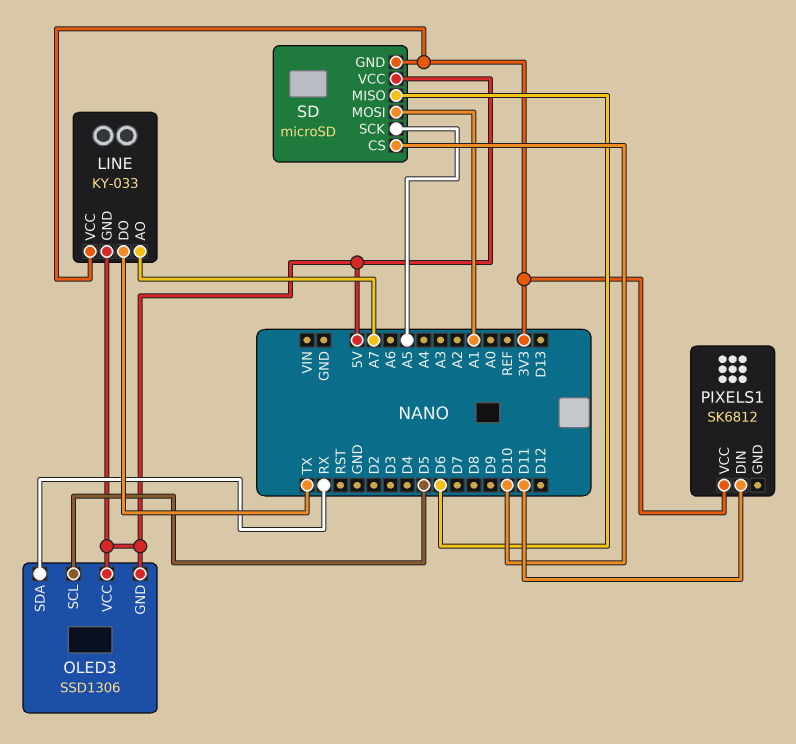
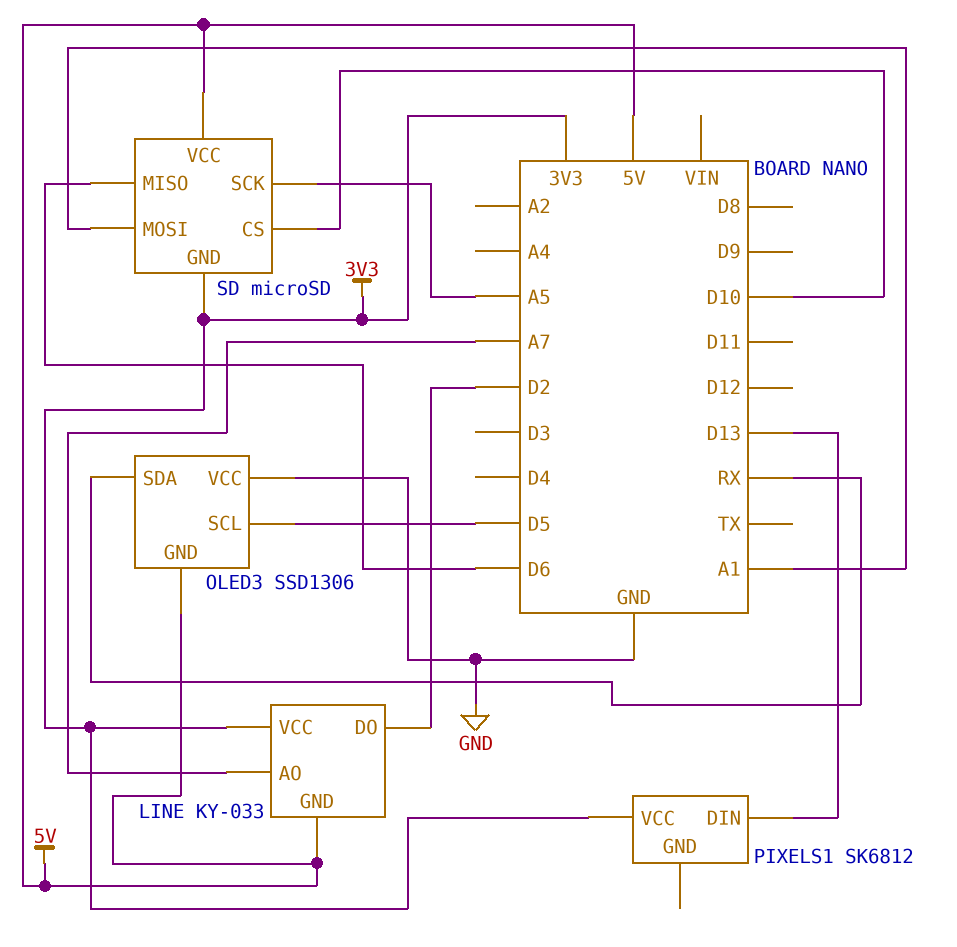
LINE pin DO: TX -> D2
OLED3 pin VCC: 5V -> GND
PIXELS1 pin DIN: D11 -> D13

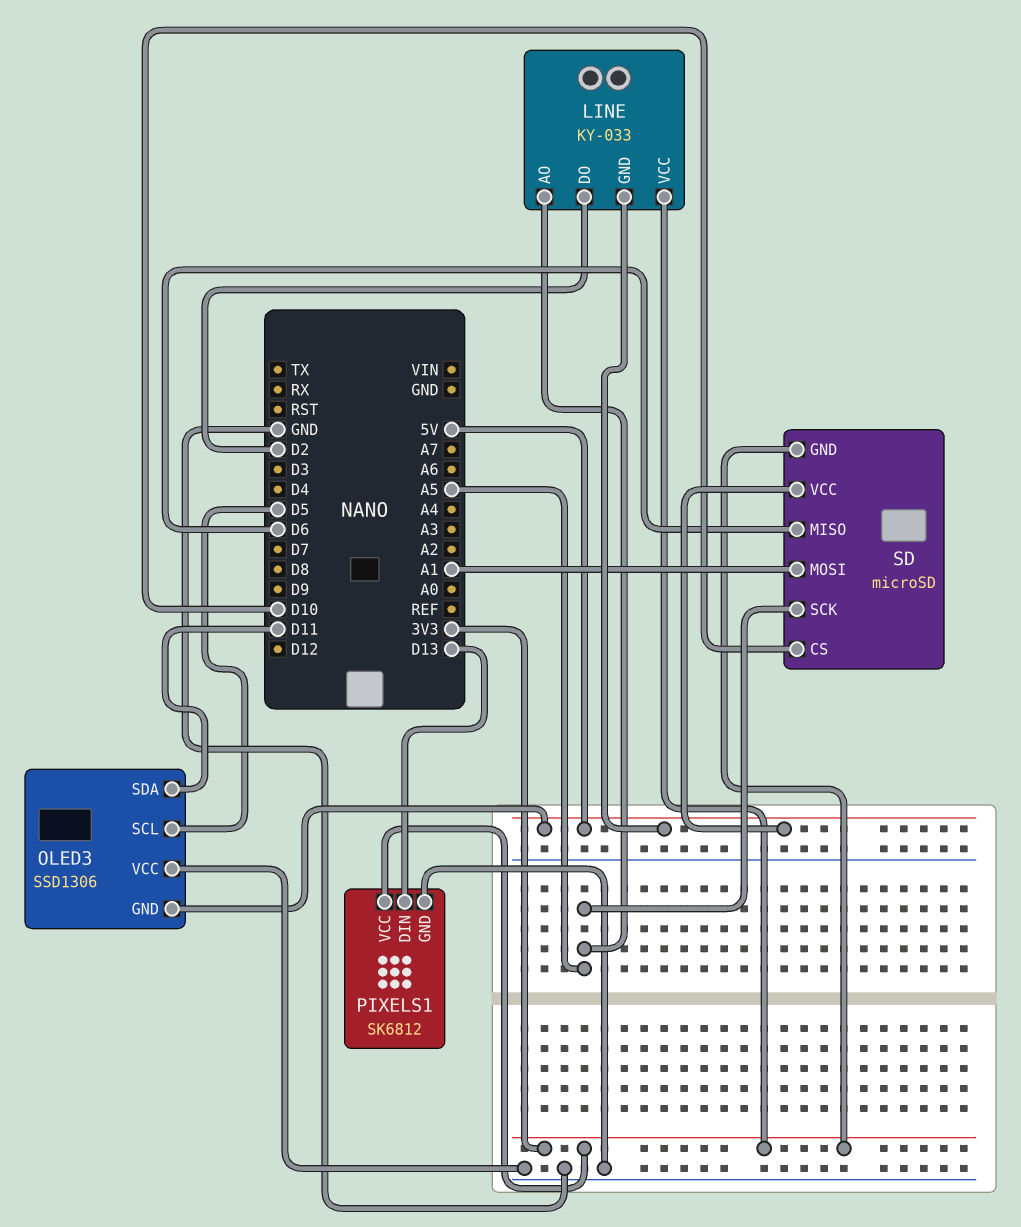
LINE pin AO: A7 -> A5
OLED3 pin SDA: RX -> D11
PIXELS1 pin GND: none -> GND

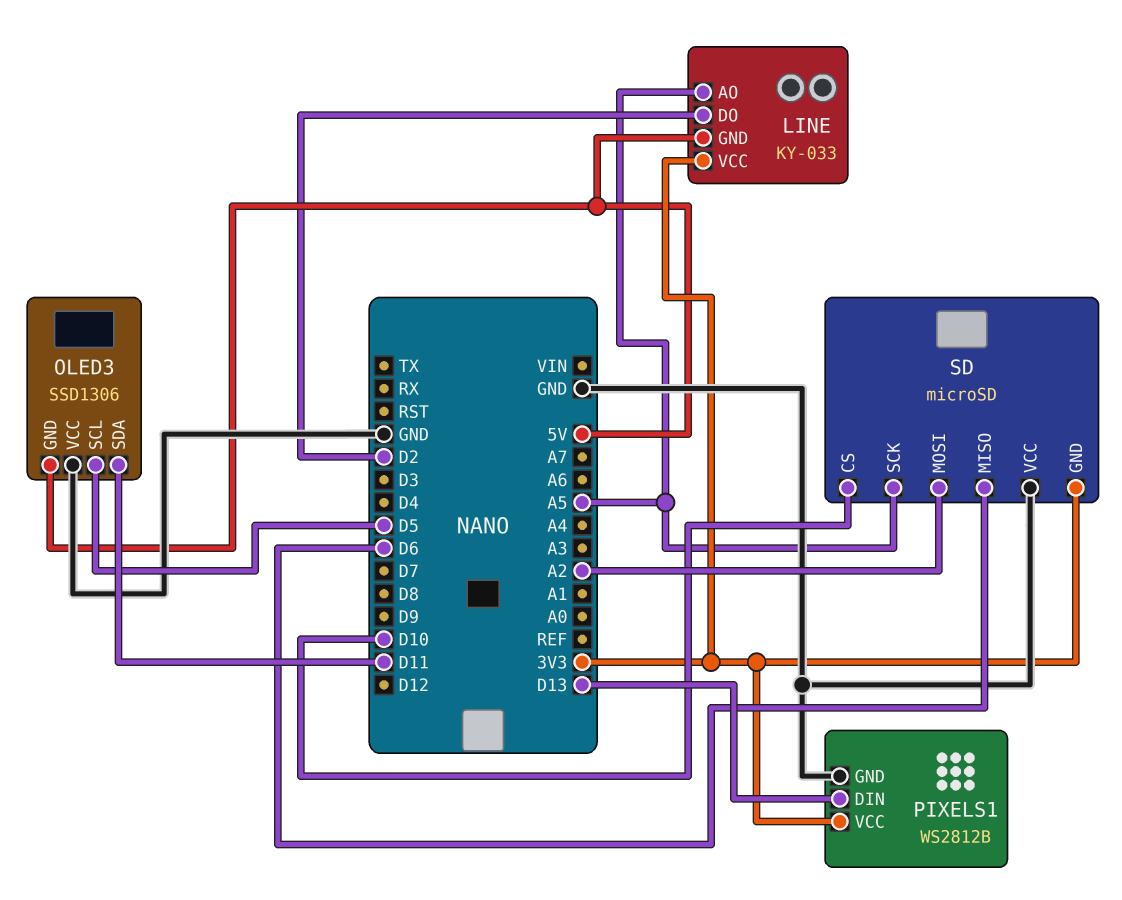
PIXELS1: SK6812 -> WS2812B
SD pin MOSI: A1 -> A2
SD pin VCC: 5V -> GND

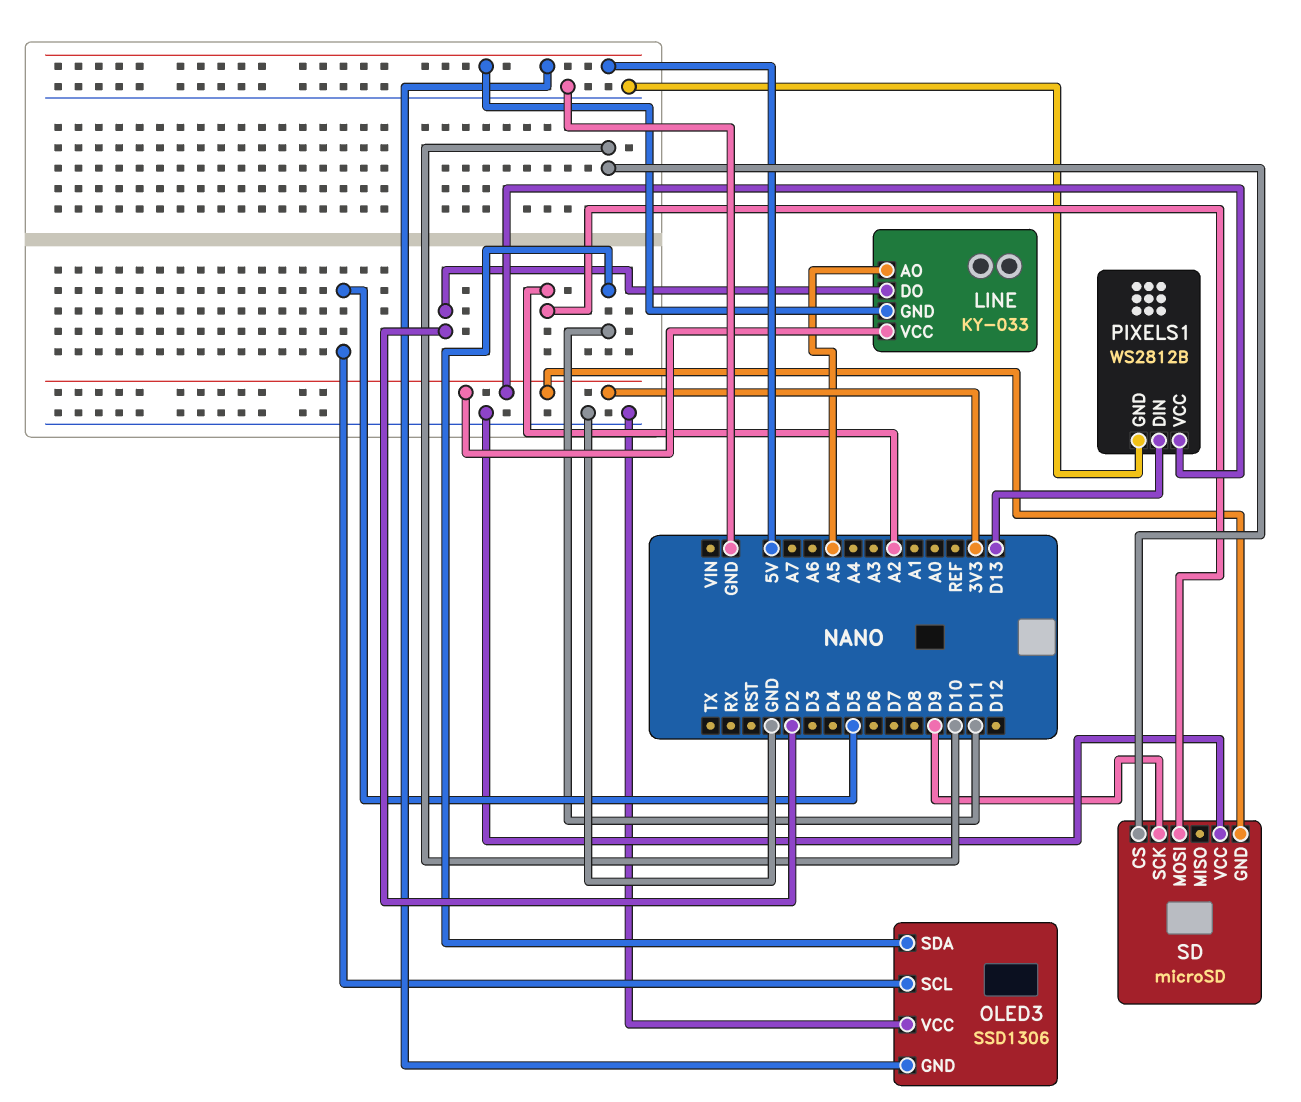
SD pin MISO: D6 -> none
SD pin SCK: A5 -> D9

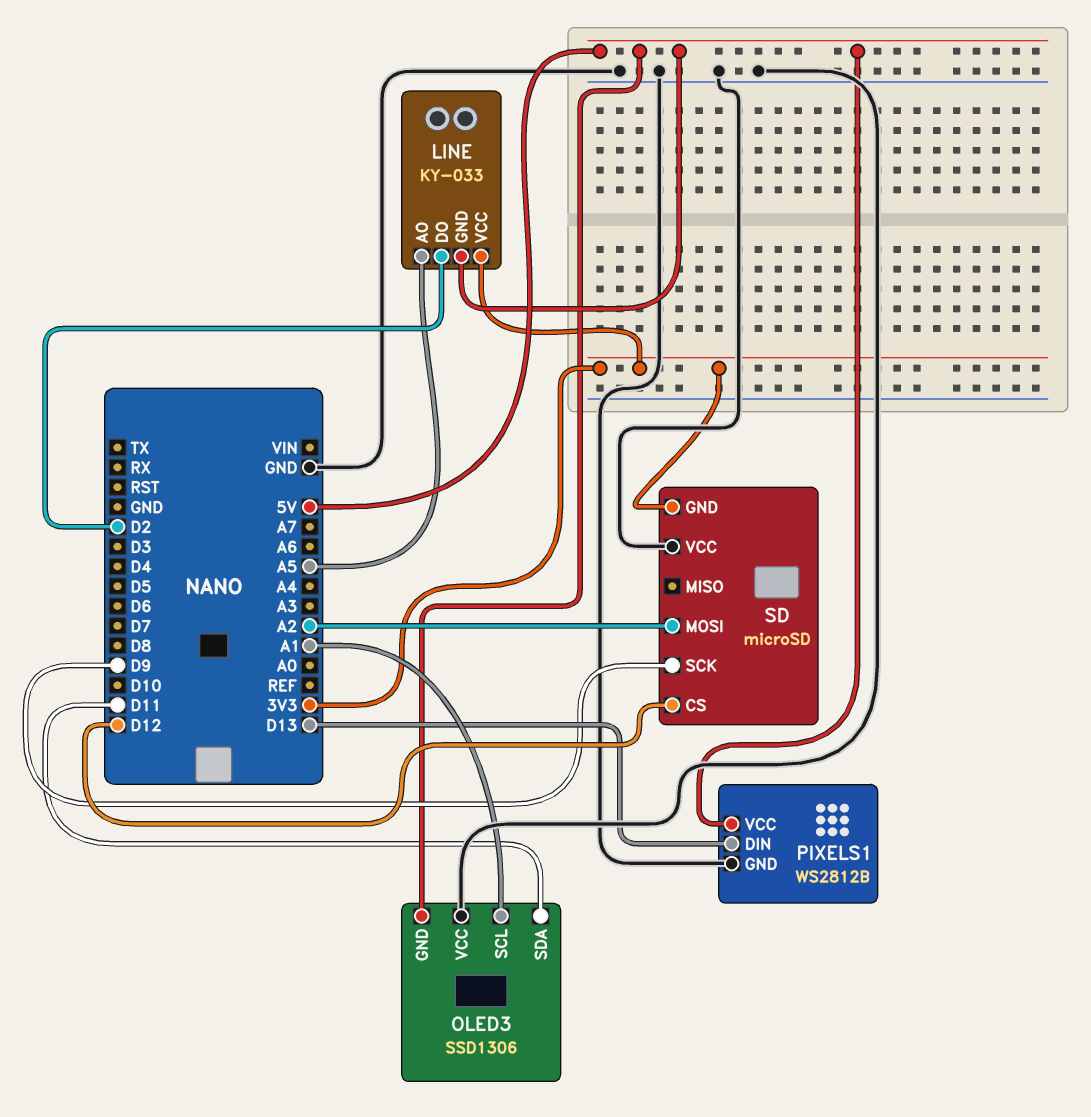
OLED3 pin SCL: D5 -> A1
PIXELS1 pin VCC: 3V3 -> 5V
SD pin CS: D10 -> D12

